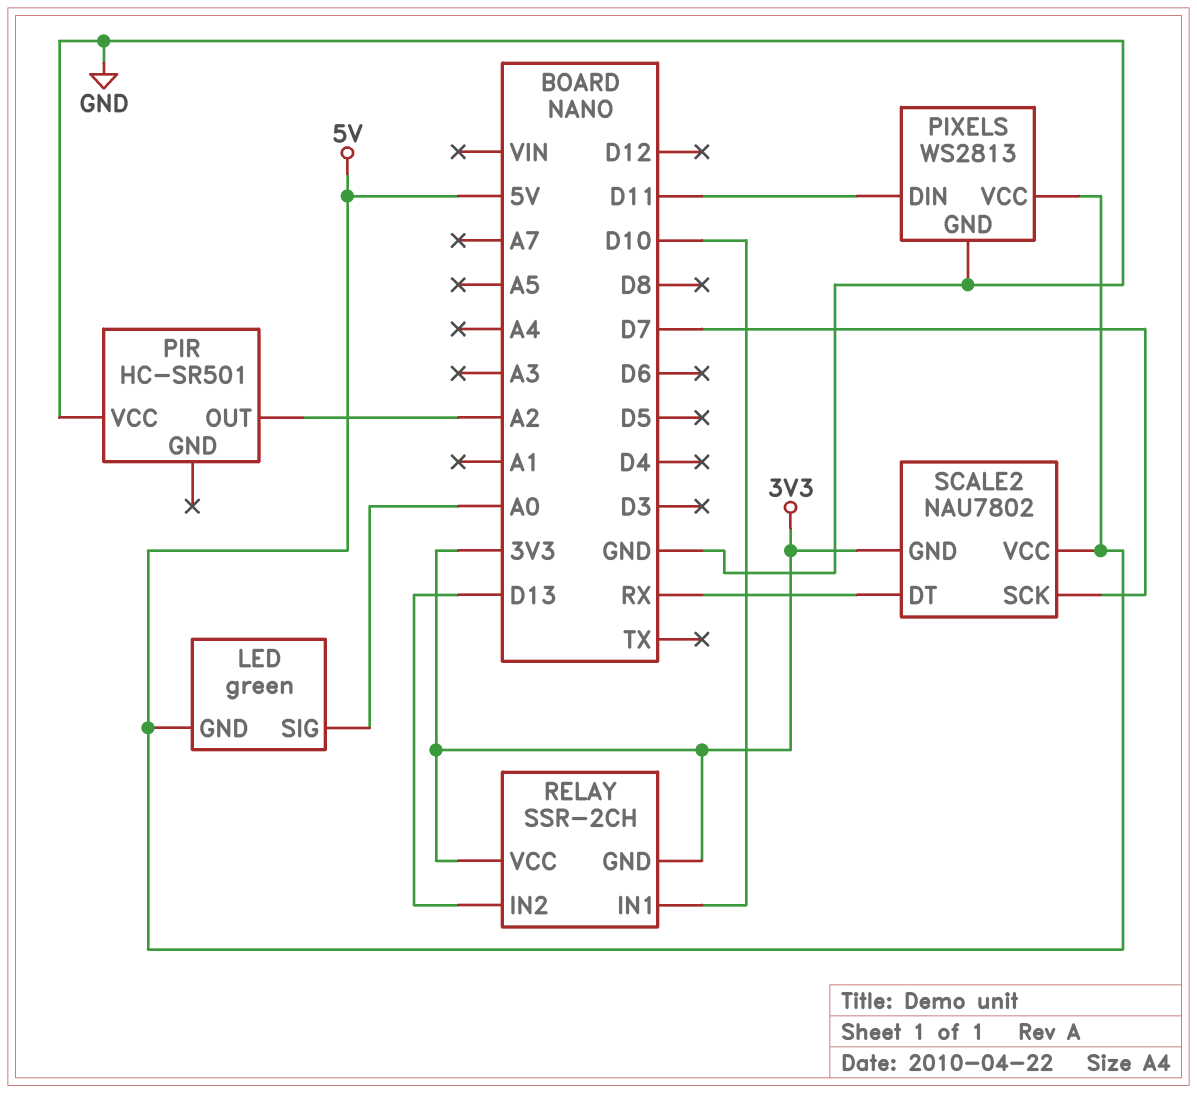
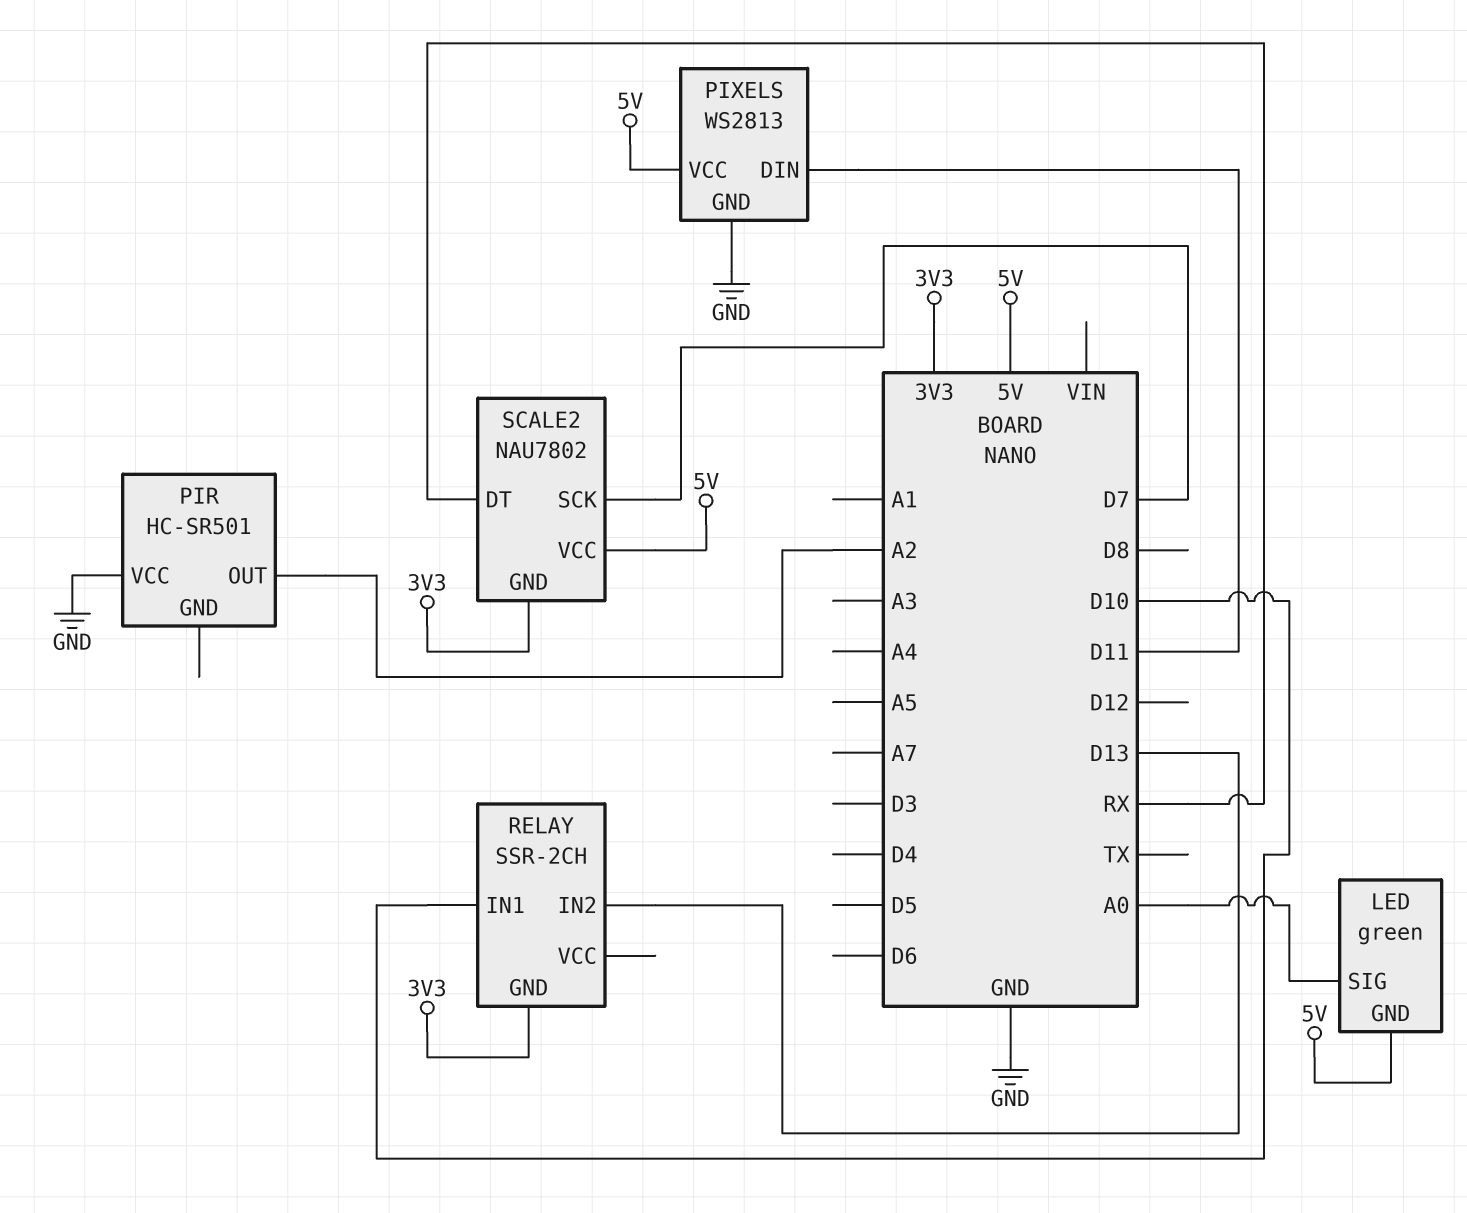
RELAY pin VCC: 3V3 -> none

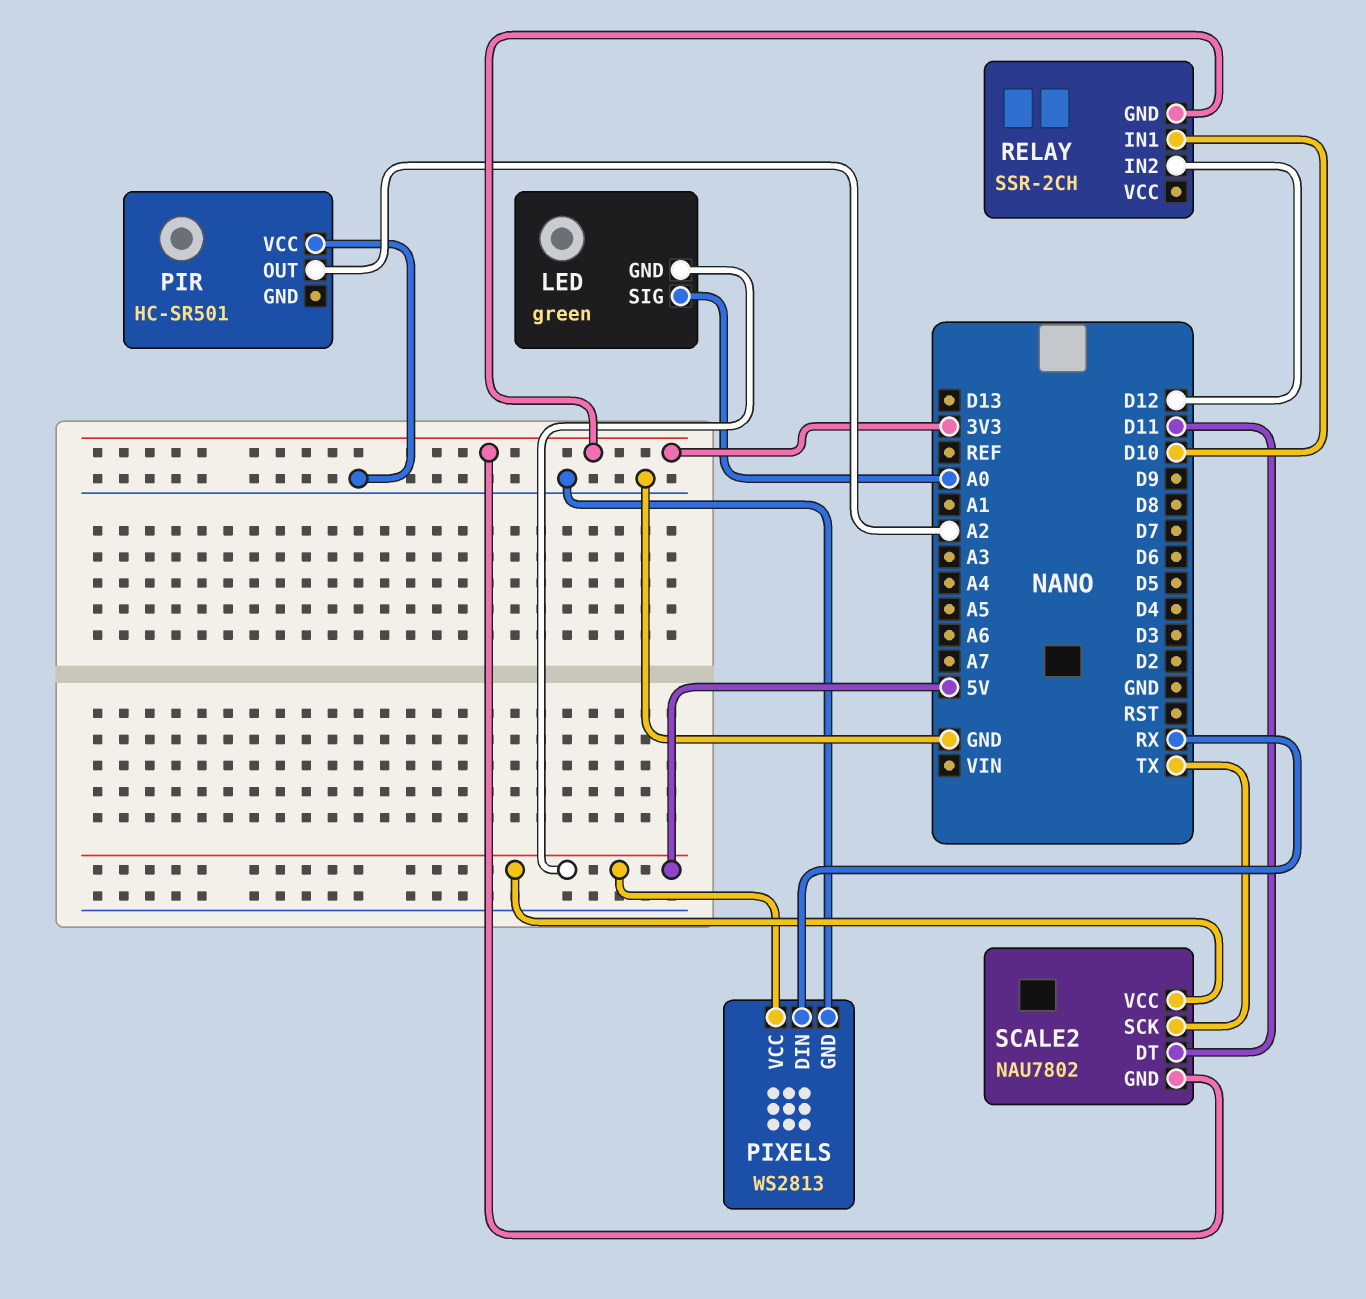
PIXELS pin DIN: D11 -> RX
RELAY pin IN2: D13 -> D12
SCALE2 pin DT: RX -> D11
SCALE2 pin SCK: D7 -> TX

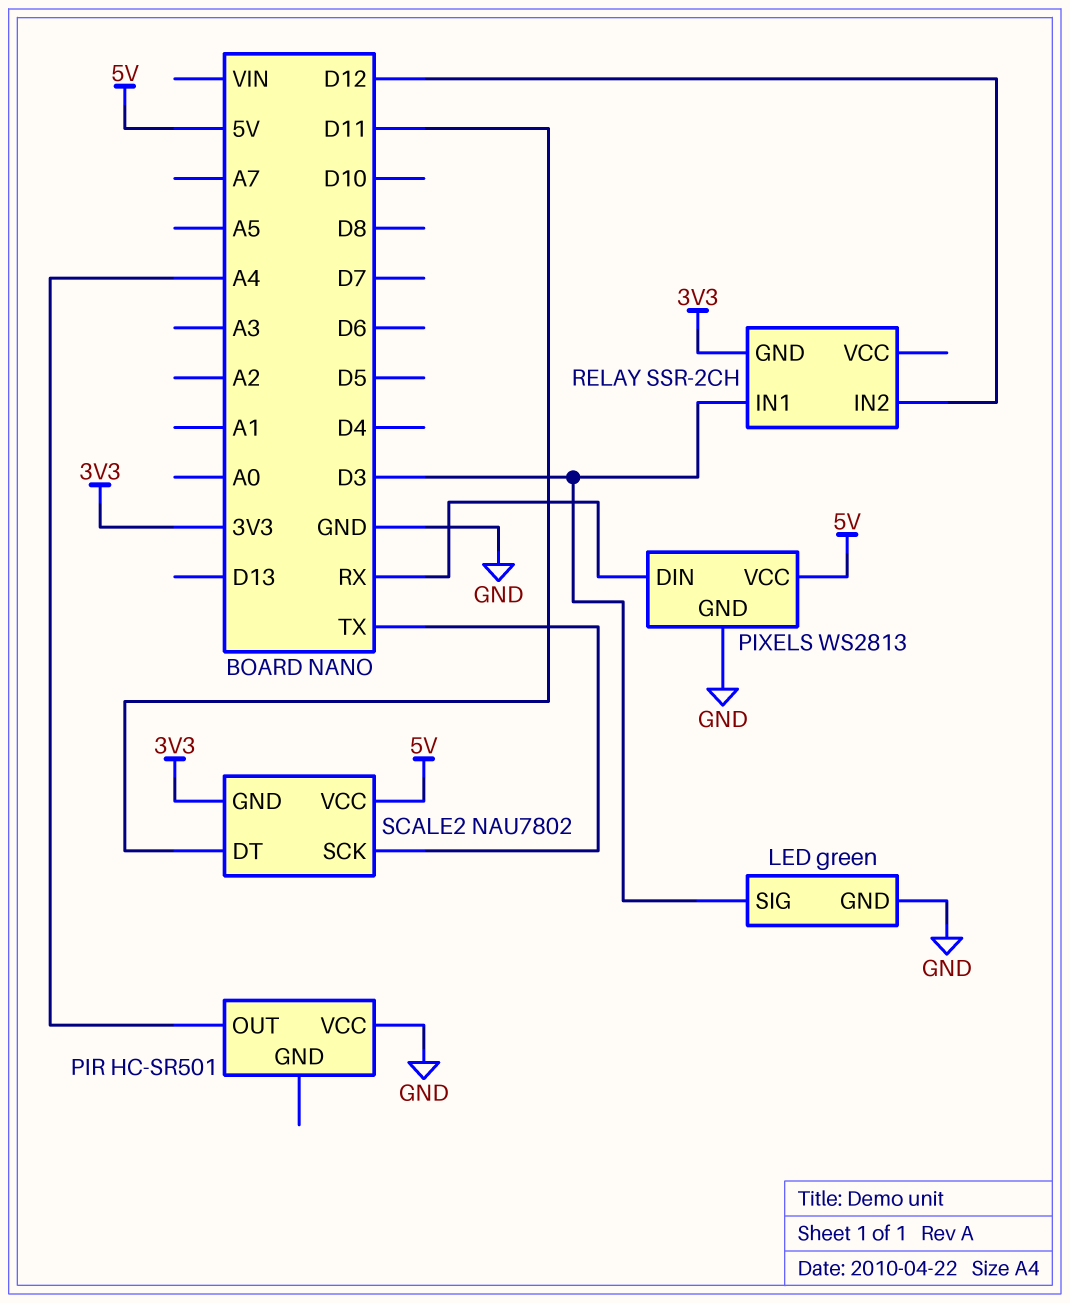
LED pin GND: 5V -> GND
LED pin SIG: A0 -> D3
PIR pin OUT: A2 -> A4
RELAY pin IN1: D10 -> D3

